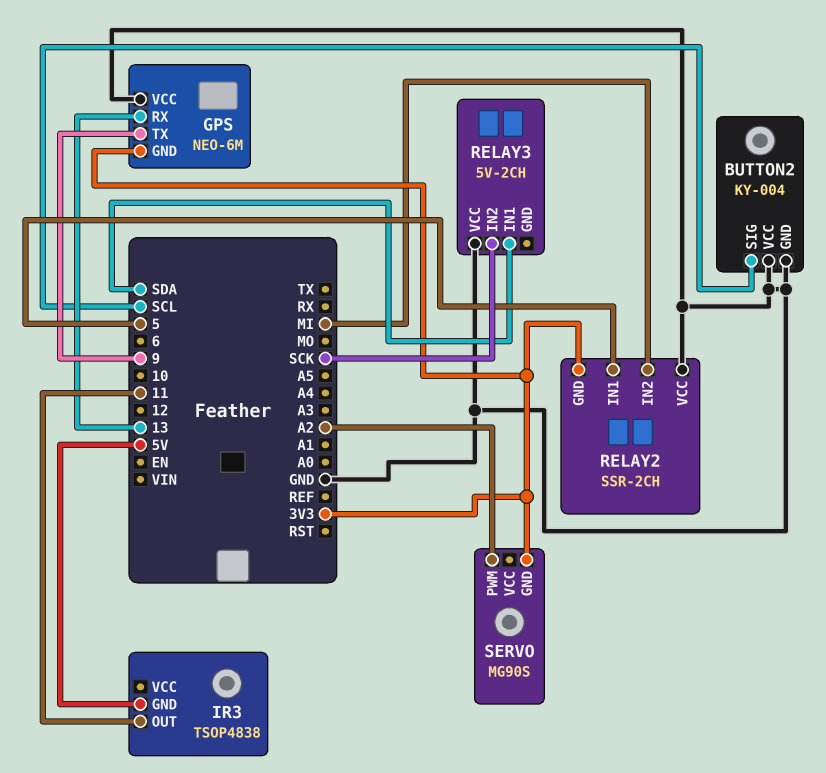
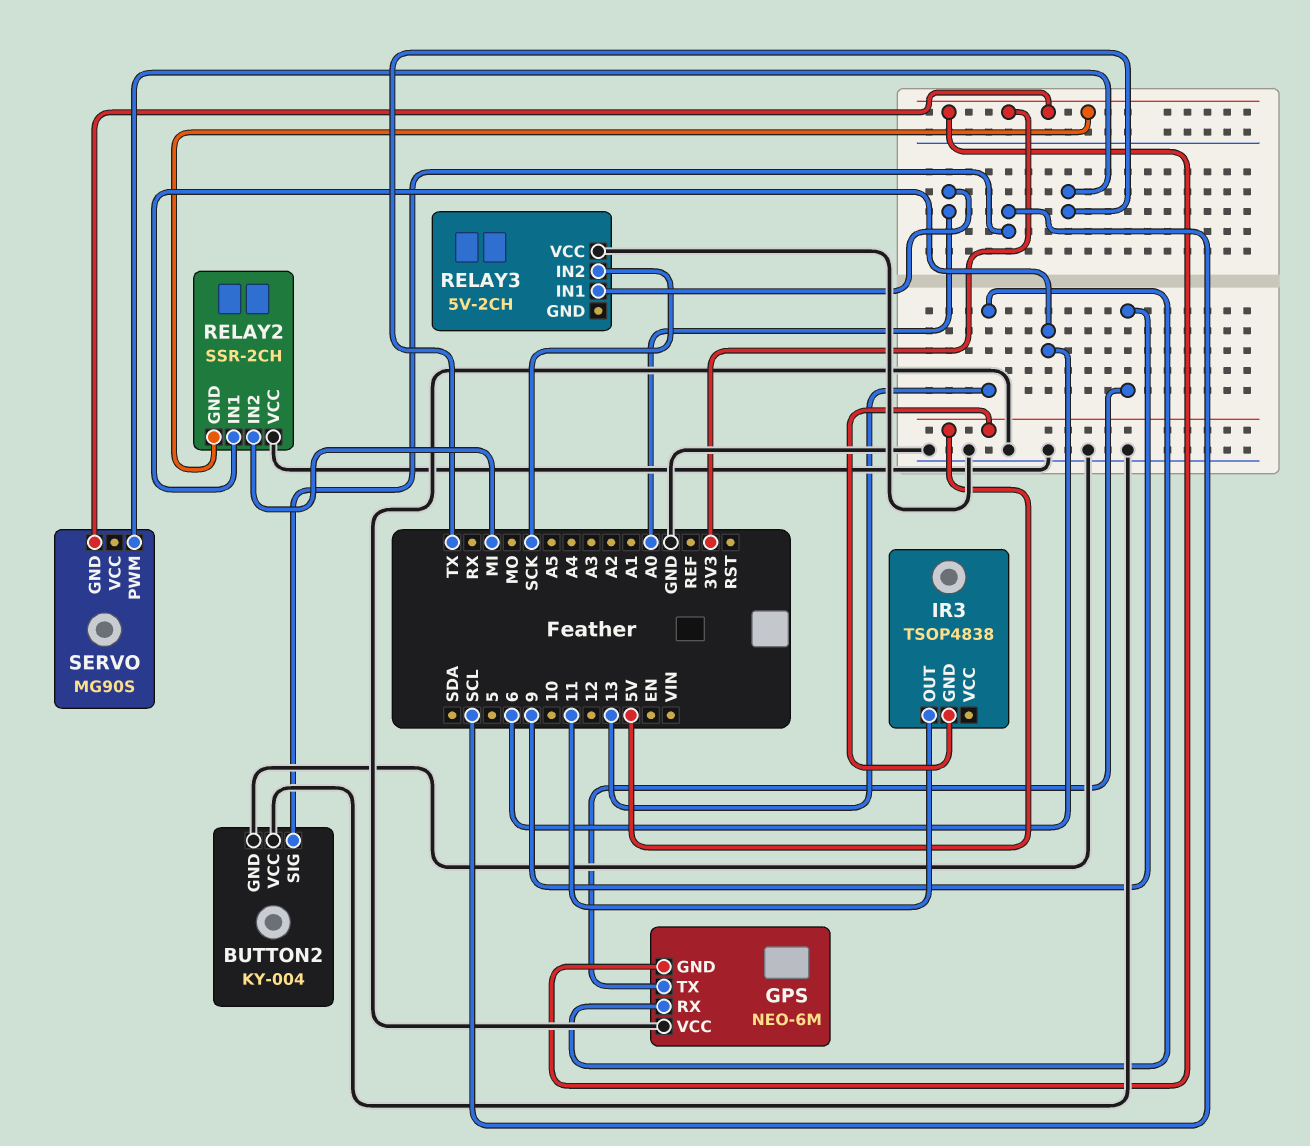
RELAY2 pin IN1: 5 -> 6
RELAY3 pin IN1: SDA -> A0
SERVO pin PWM: A2 -> TX

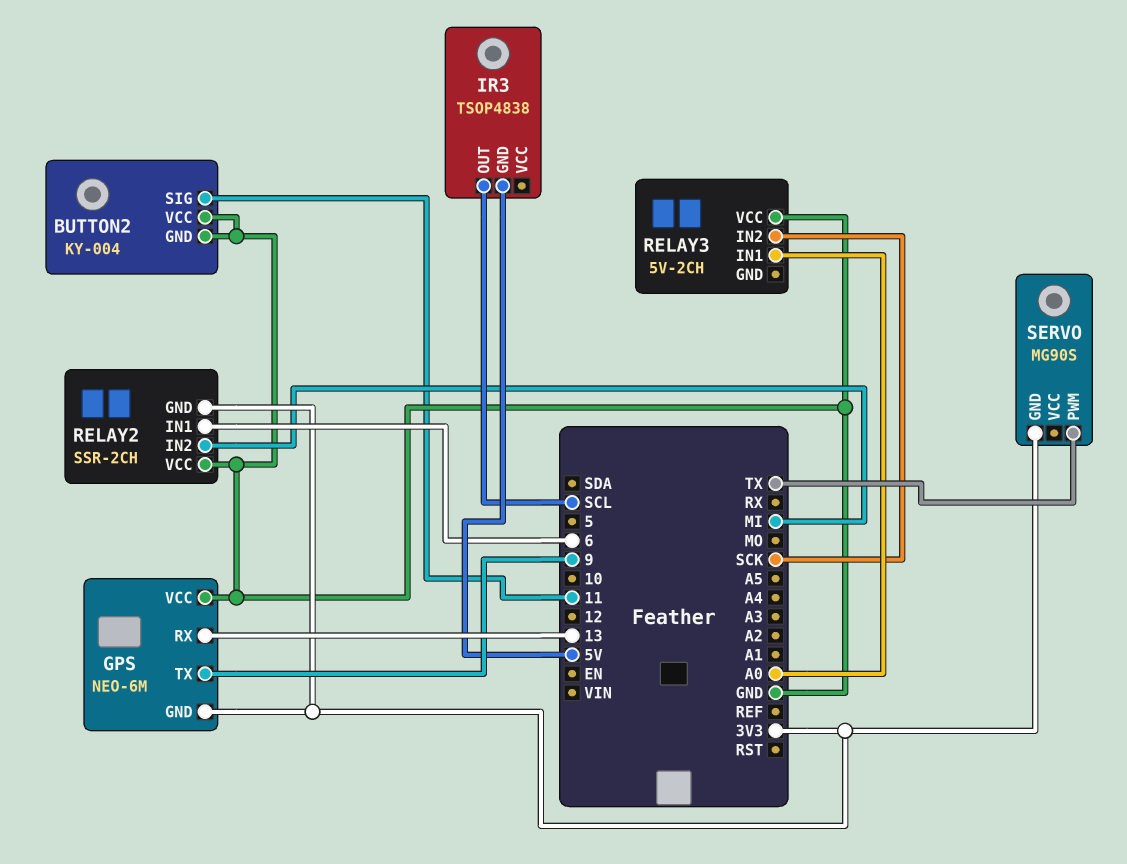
BUTTON2 pin SIG: SCL -> 11
IR3 pin OUT: 11 -> SCL

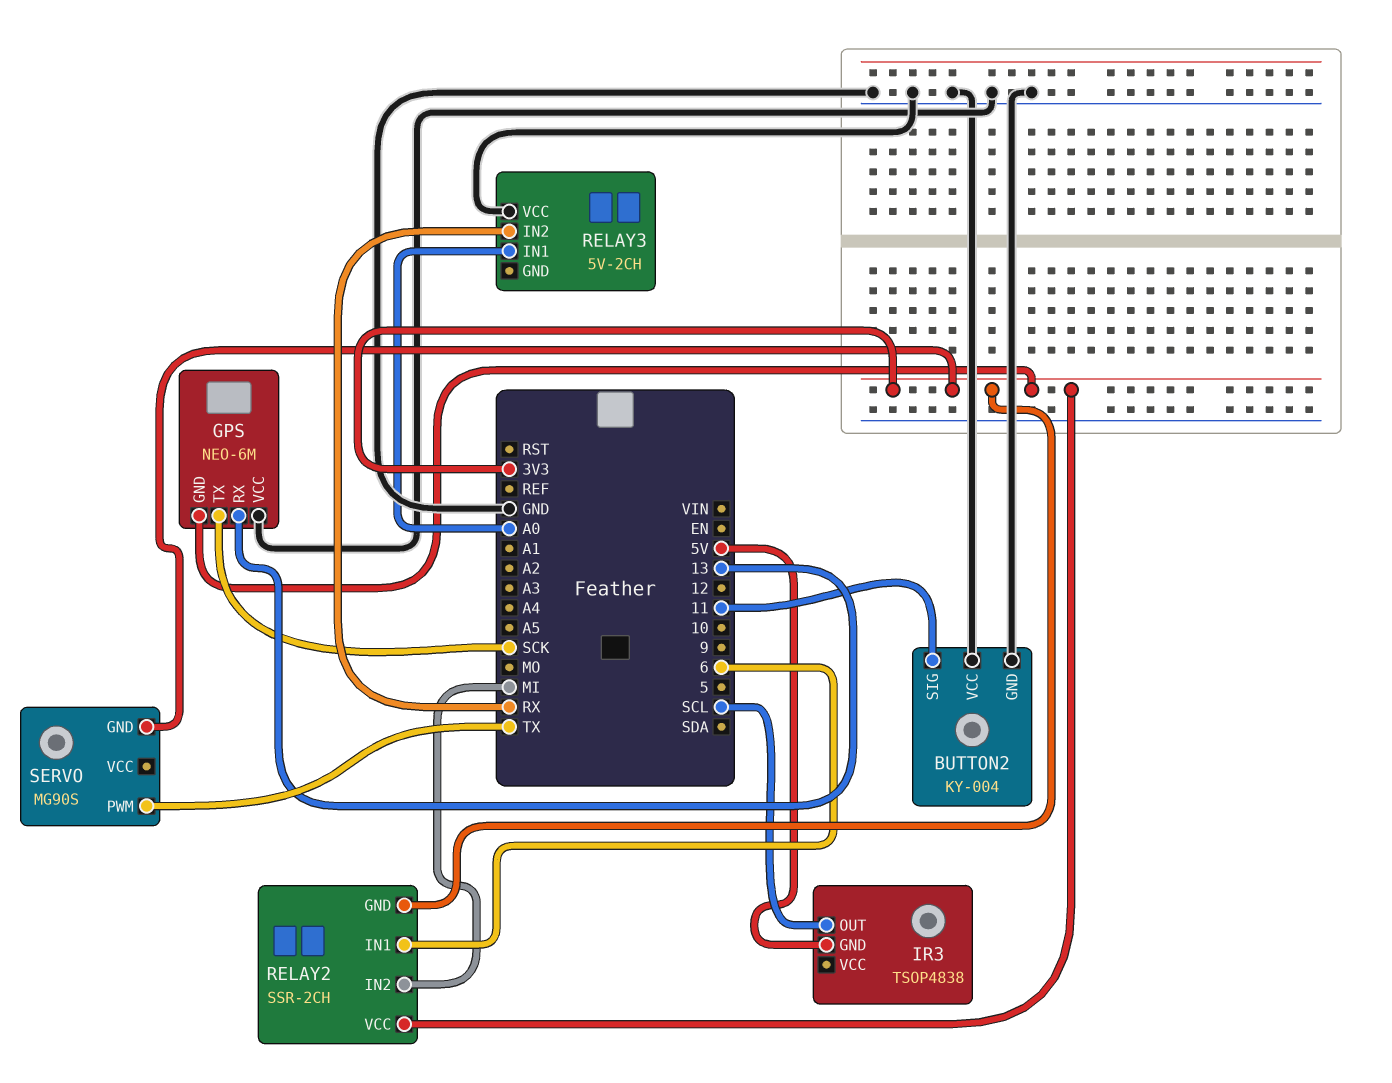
GPS pin TX: 9 -> SCK
RELAY2 pin VCC: GND -> 3V3
RELAY3 pin IN2: SCK -> RX

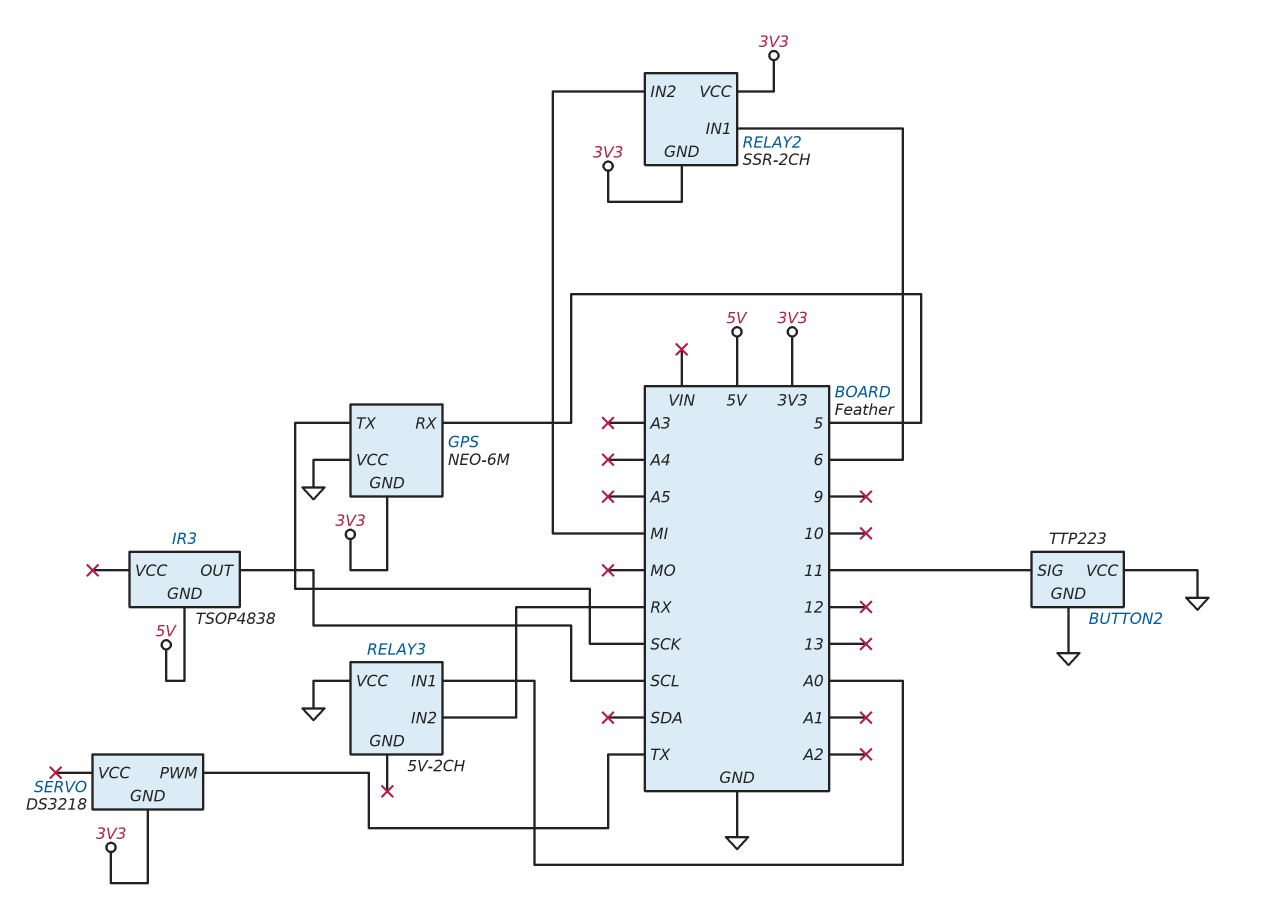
BUTTON2: KY-004 -> TTP223
GPS pin RX: 13 -> 5
SERVO: MG90S -> DS3218

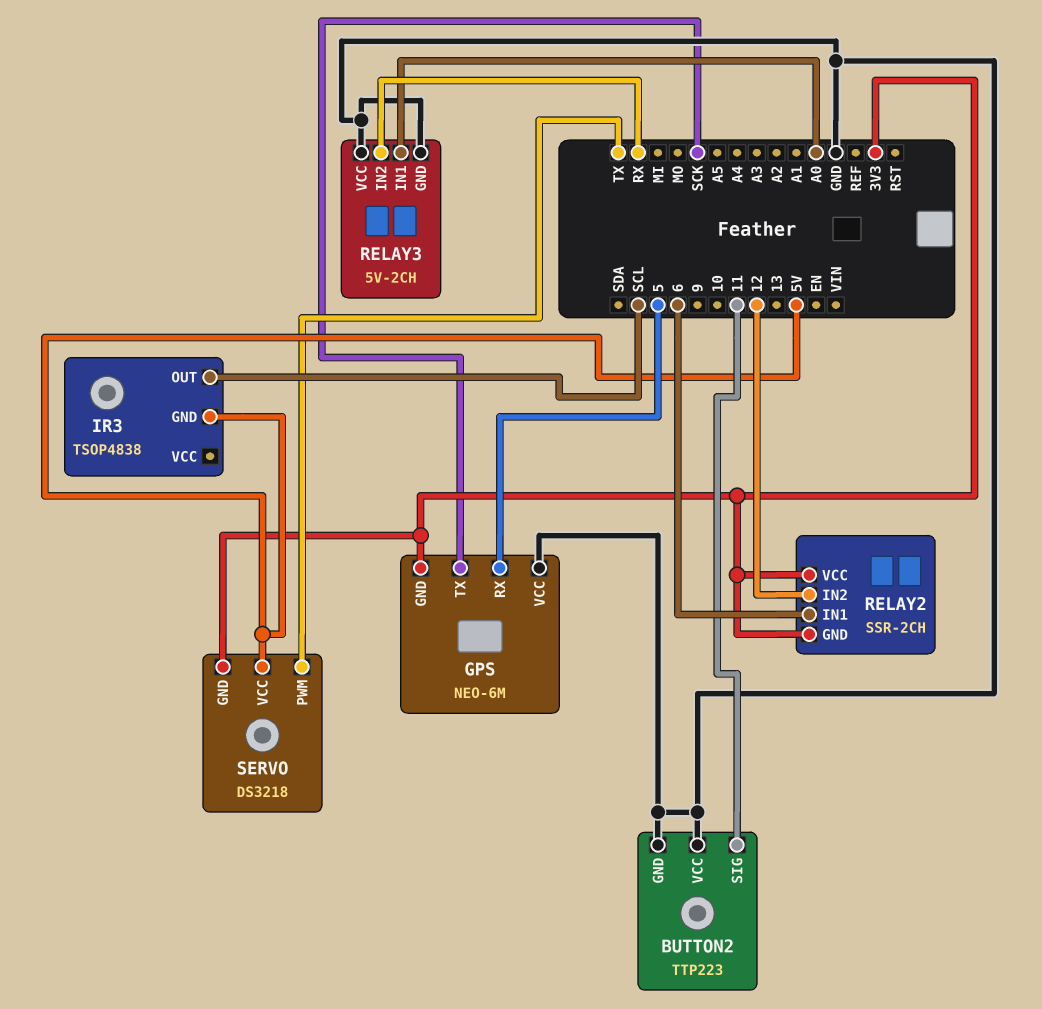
RELAY2 pin IN2: MI -> 12
RELAY3 pin GND: none -> GND
SERVO pin VCC: none -> 5V

